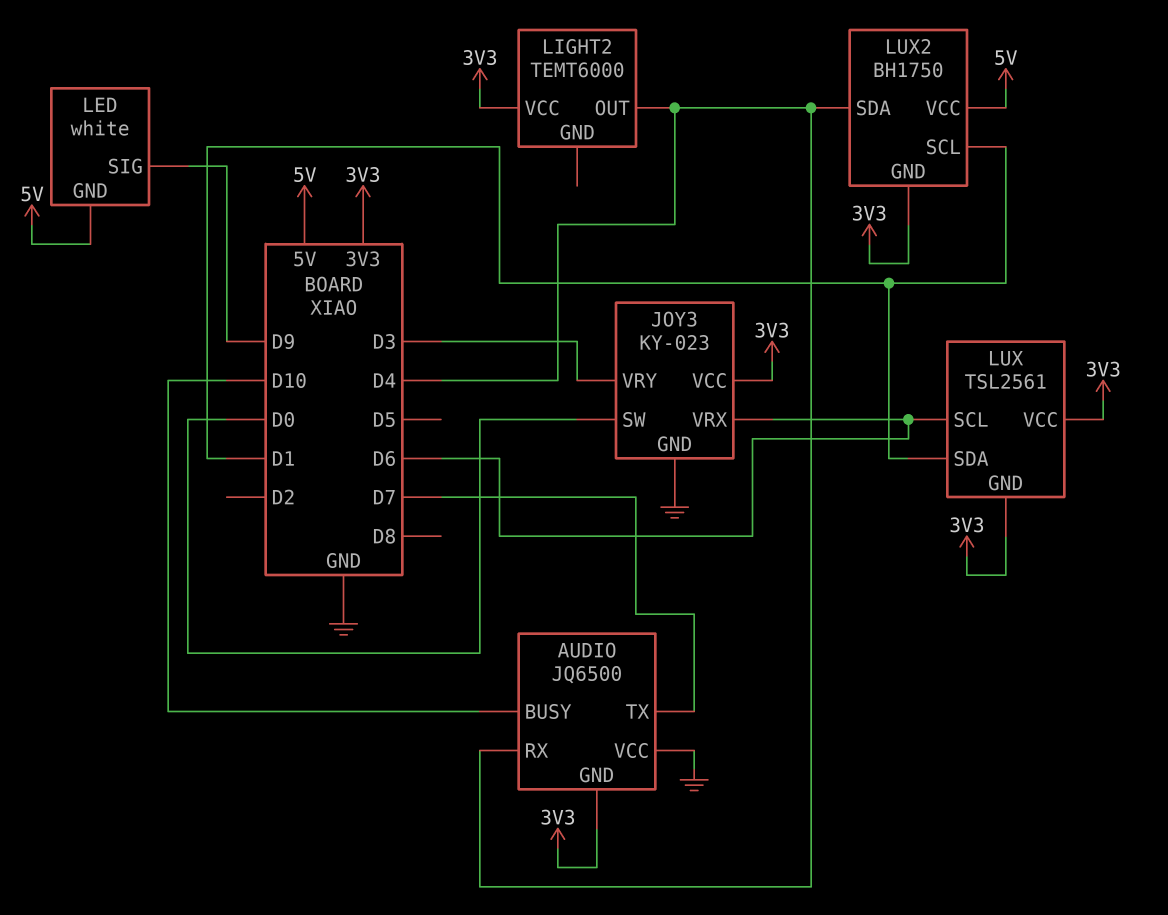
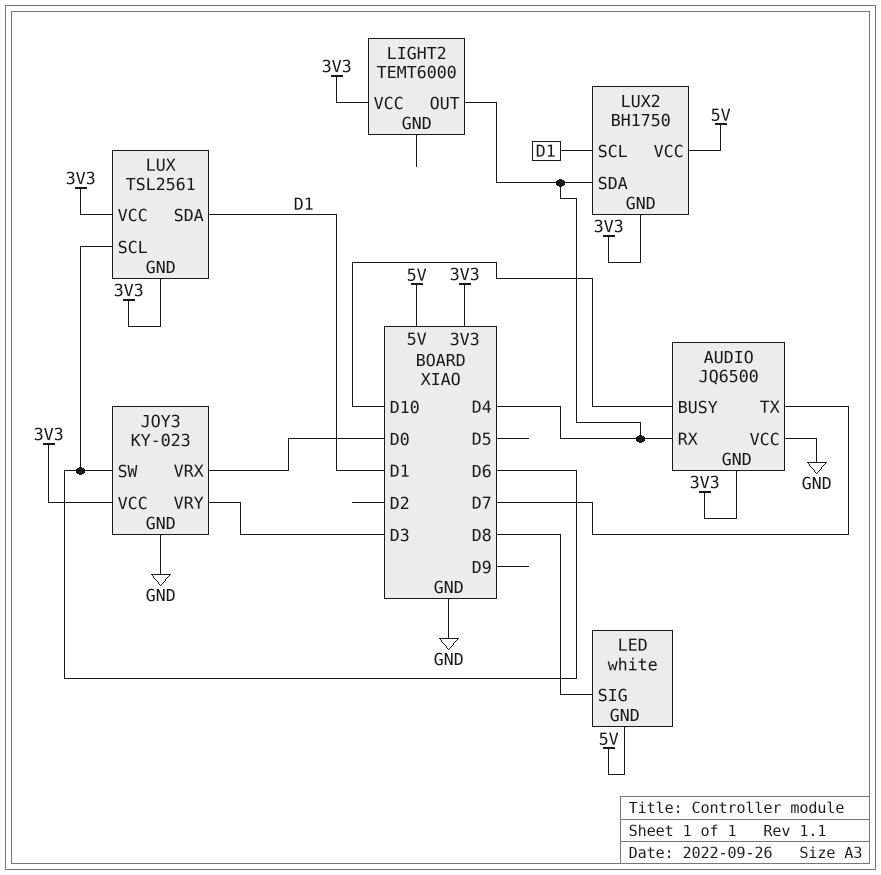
JOY3 pin SW: D0 -> D6
JOY3 pin VRX: D6 -> D0
LED pin SIG: D9 -> D8

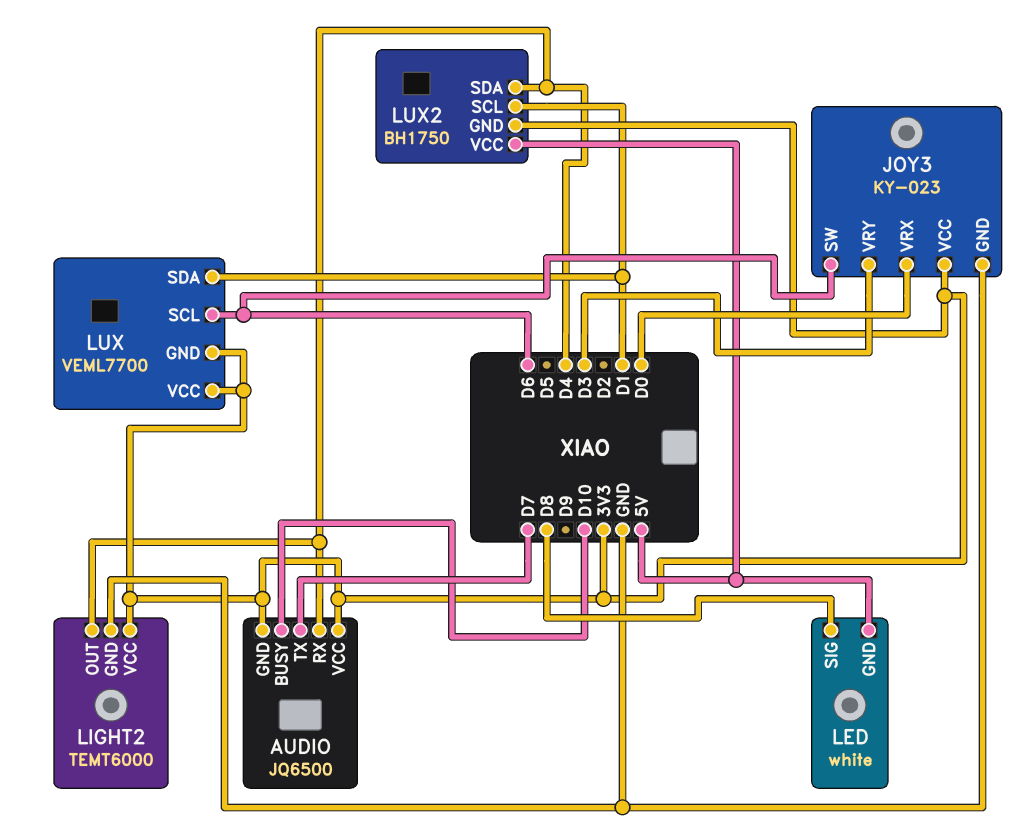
AUDIO pin VCC: GND -> 3V3
LIGHT2 pin GND: none -> GND
LUX: TSL2561 -> VEML7700

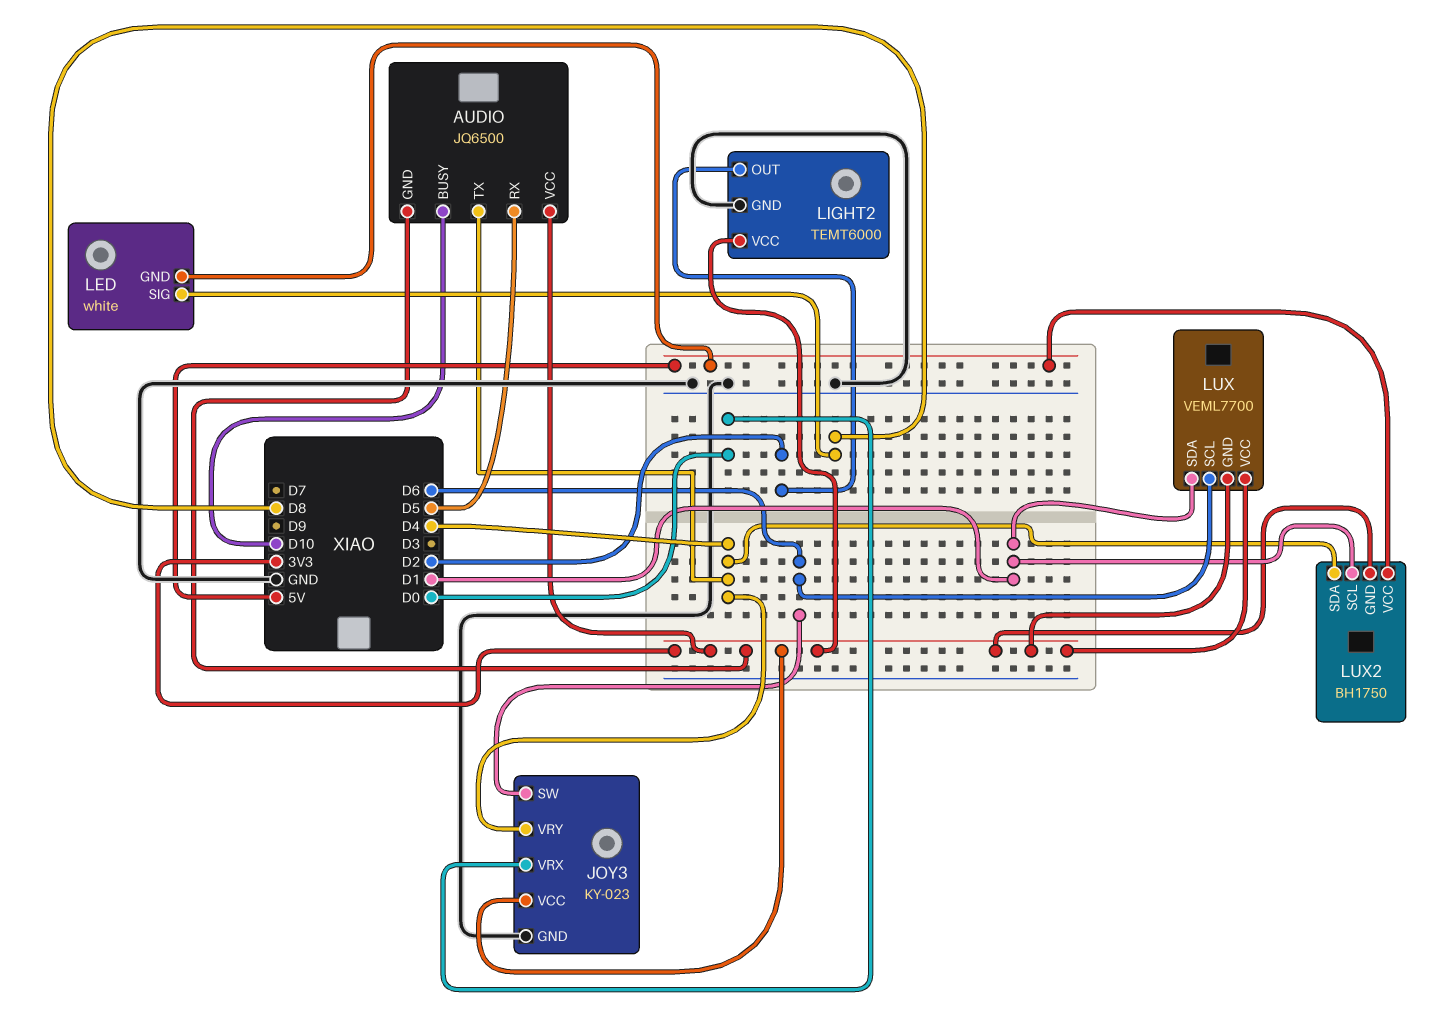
AUDIO pin RX: D4 -> D5
AUDIO pin TX: D7 -> D4
JOY3 pin VRY: D3 -> D4
LIGHT2 pin OUT: D4 -> D2

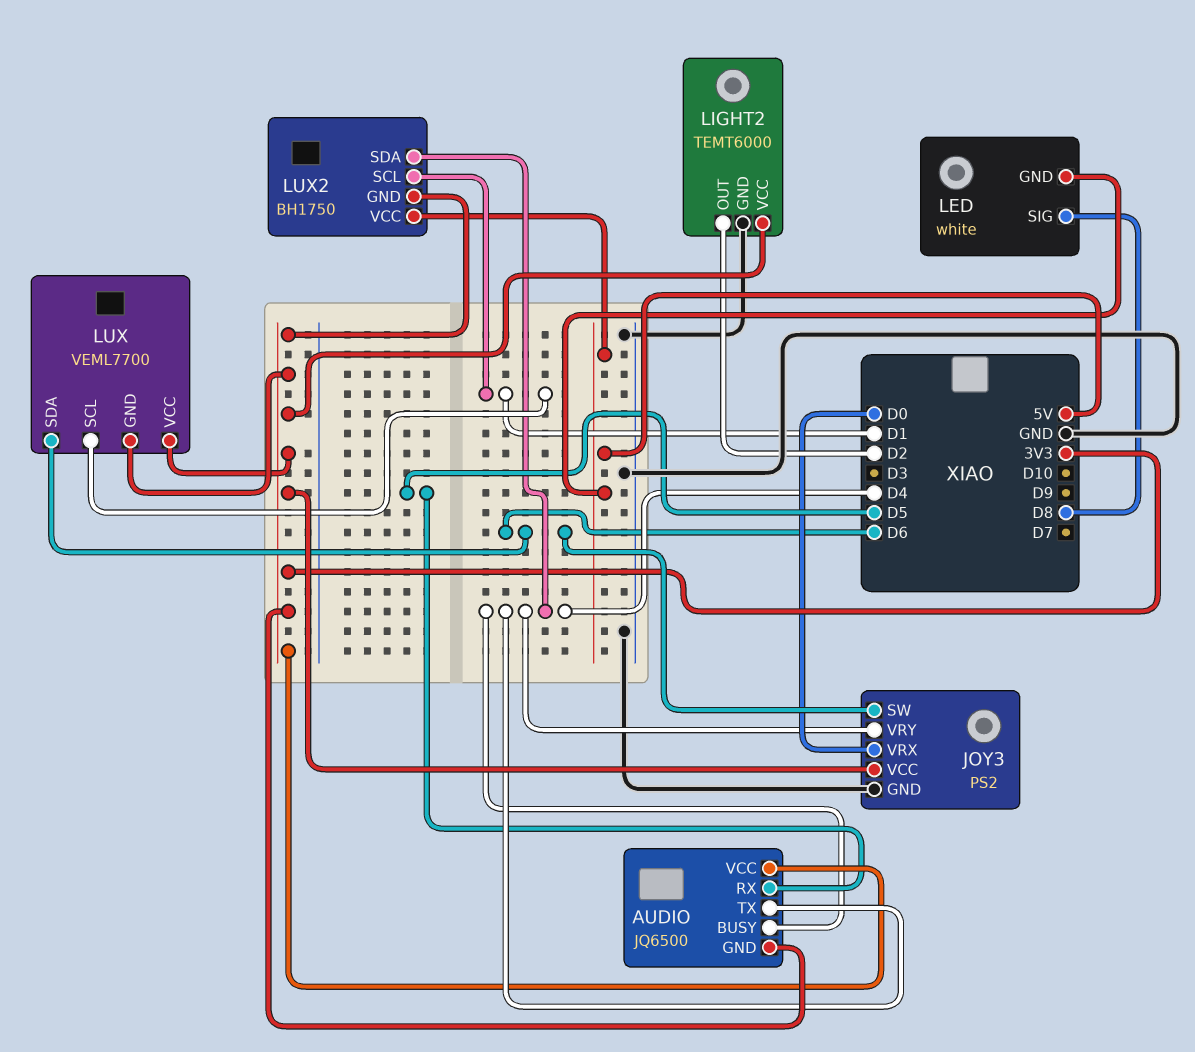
AUDIO pin BUSY: D10 -> D4
JOY3: KY-023 -> PS2
LUX pin SCL: D6 -> D1
LUX pin SDA: D1 -> D6

